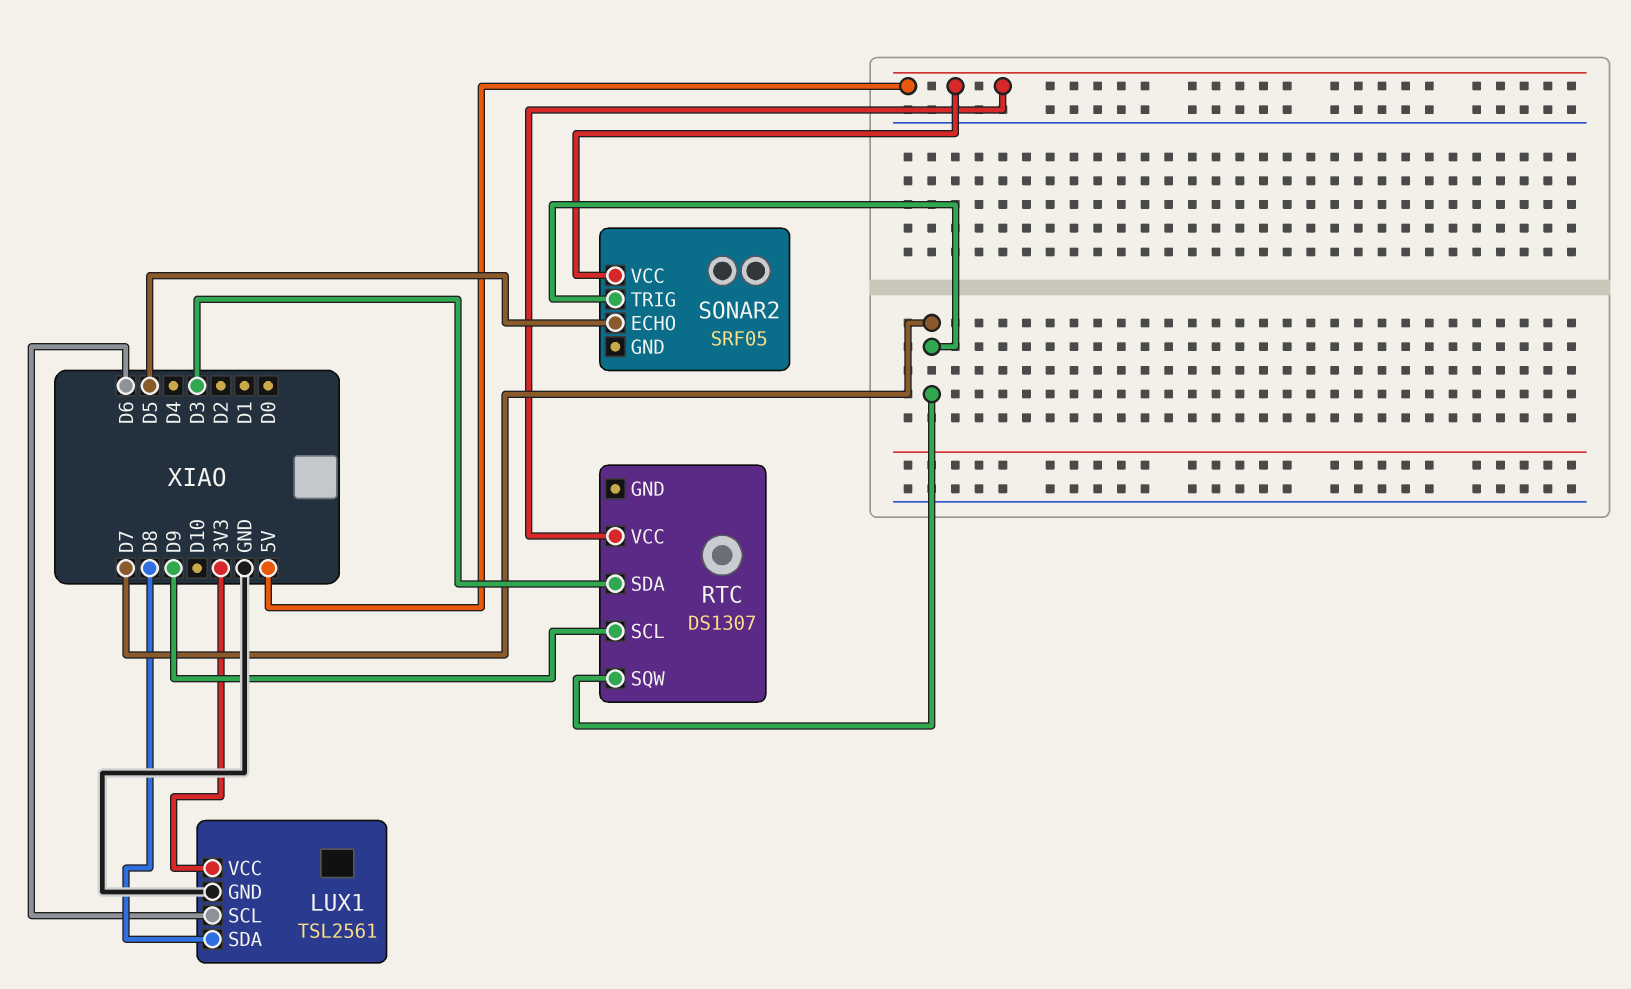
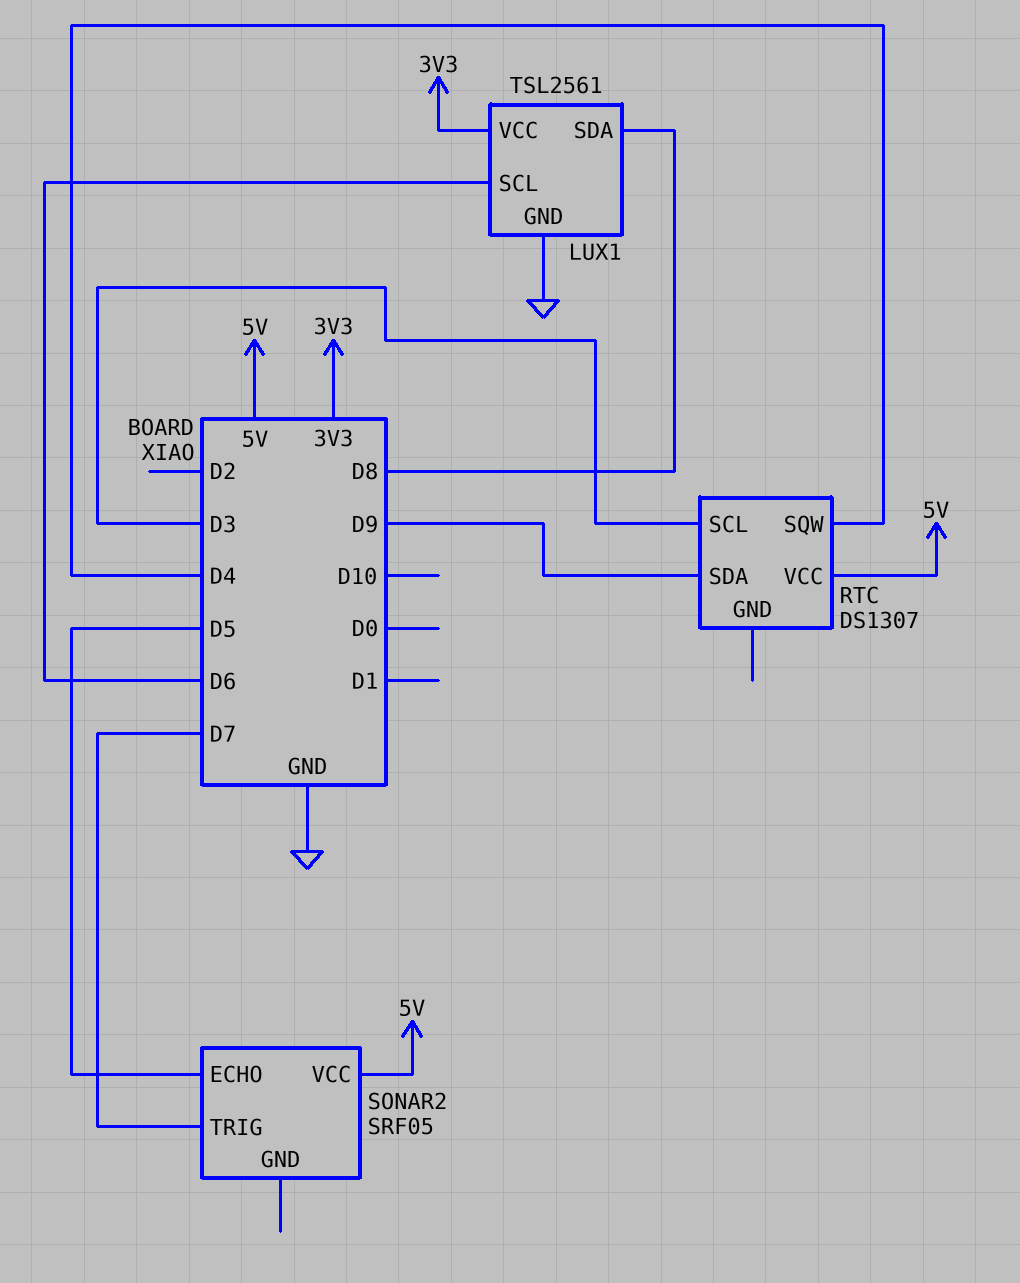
RTC pin SCL: D9 -> D3
RTC pin SDA: D3 -> D9
RTC pin SQW: D7 -> D4

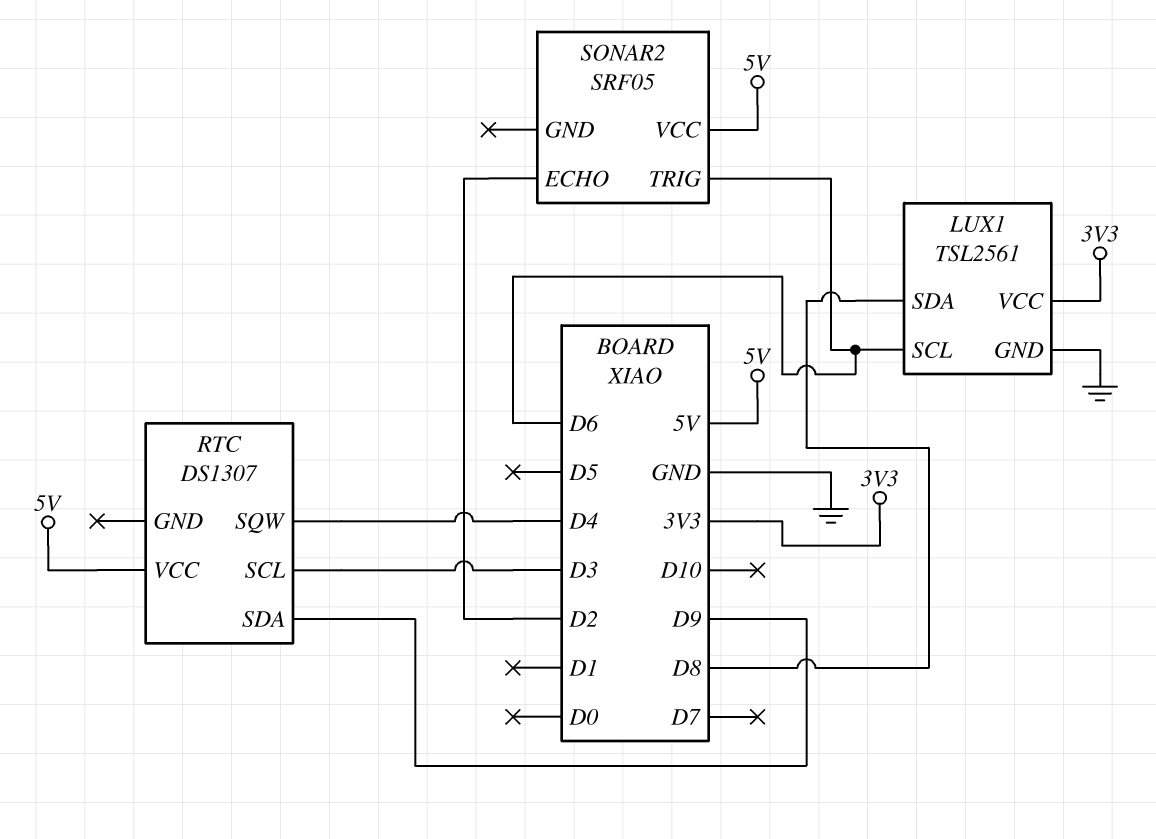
SONAR2 pin ECHO: D5 -> D2
SONAR2 pin TRIG: D7 -> D6

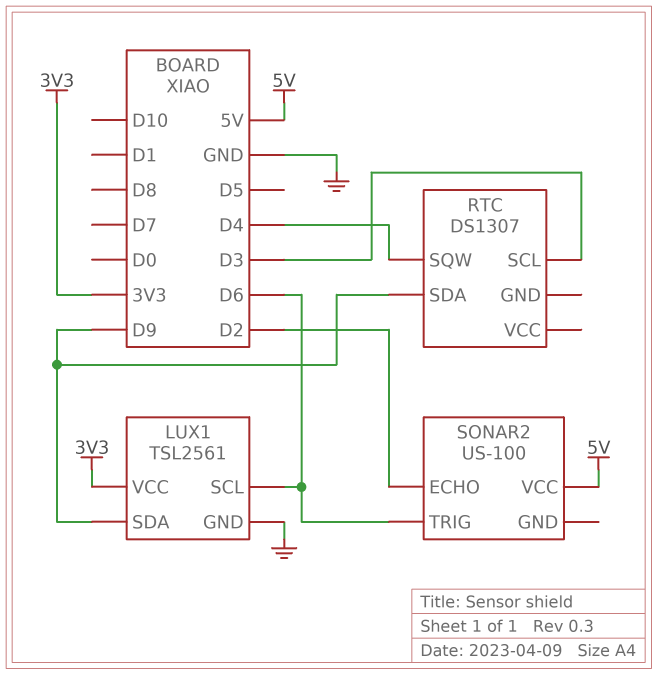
LUX1 pin SDA: D8 -> D9
RTC pin VCC: 5V -> none
SONAR2: SRF05 -> US-100

